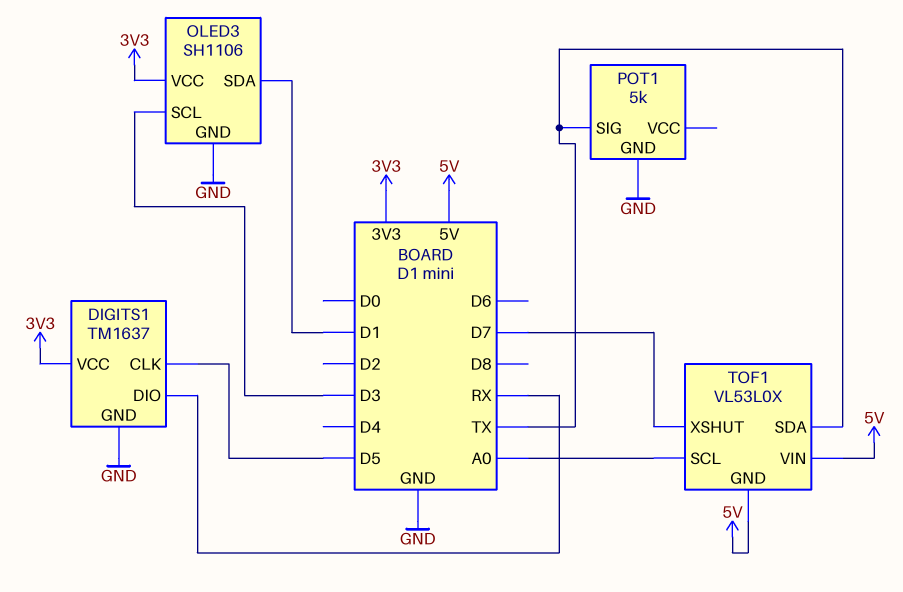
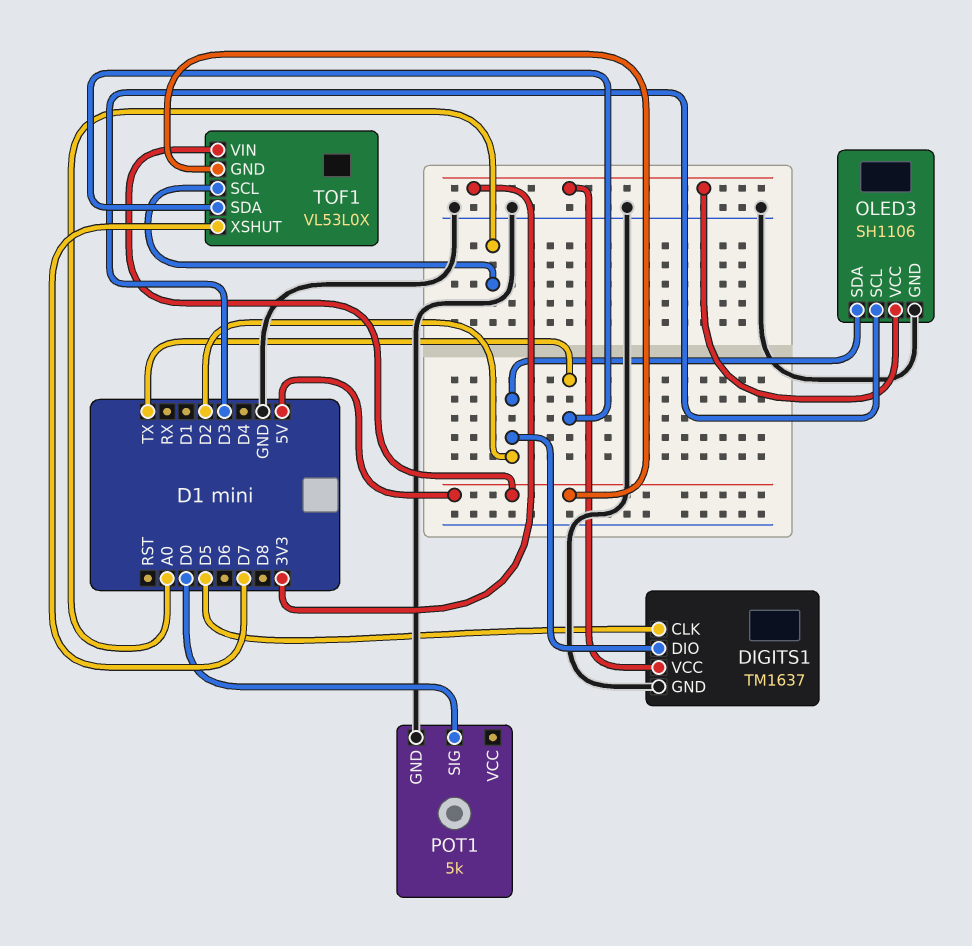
DIGITS1 pin DIO: RX -> D2
OLED3 pin SDA: D1 -> D2
POT1 pin SIG: TX -> D0

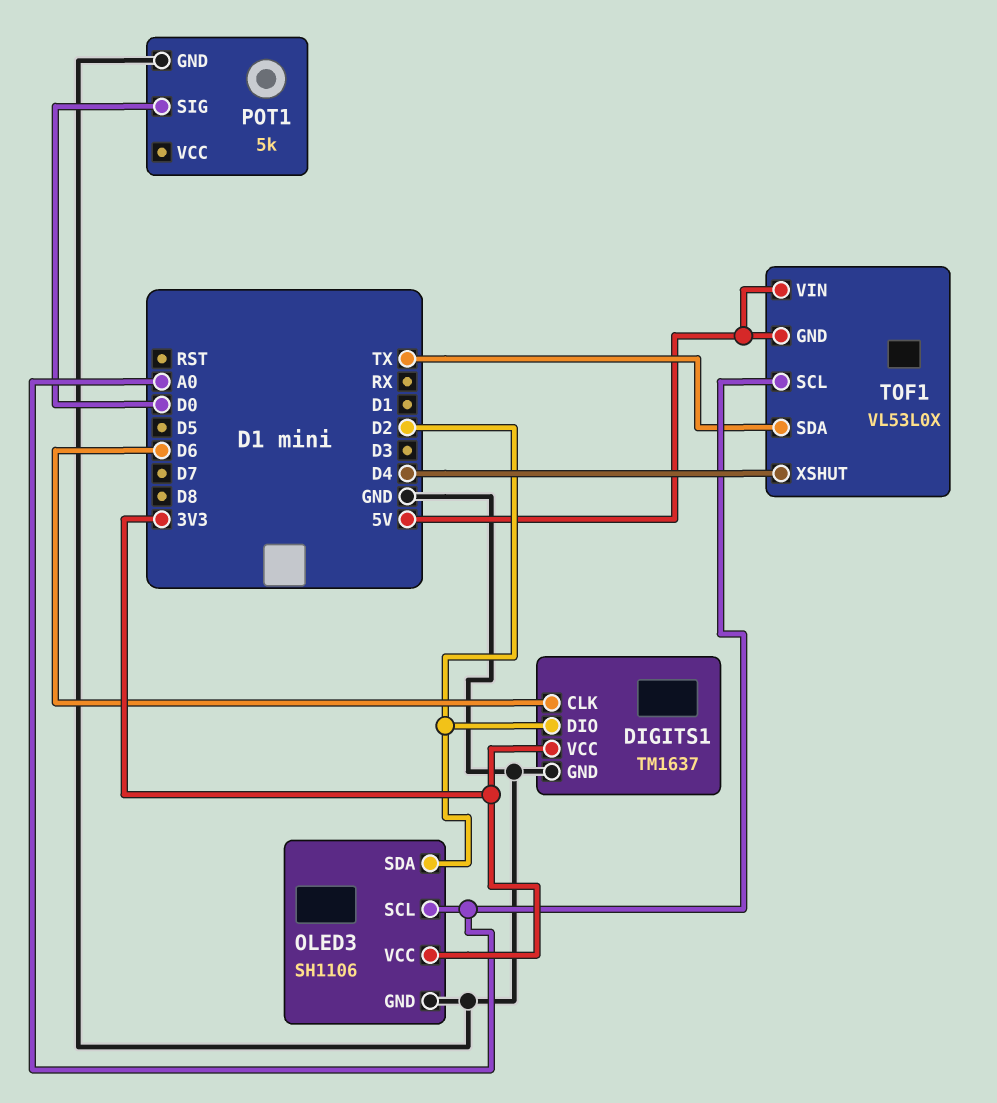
DIGITS1 pin CLK: D5 -> D6
OLED3 pin SCL: D3 -> A0
TOF1 pin XSHUT: D7 -> D4

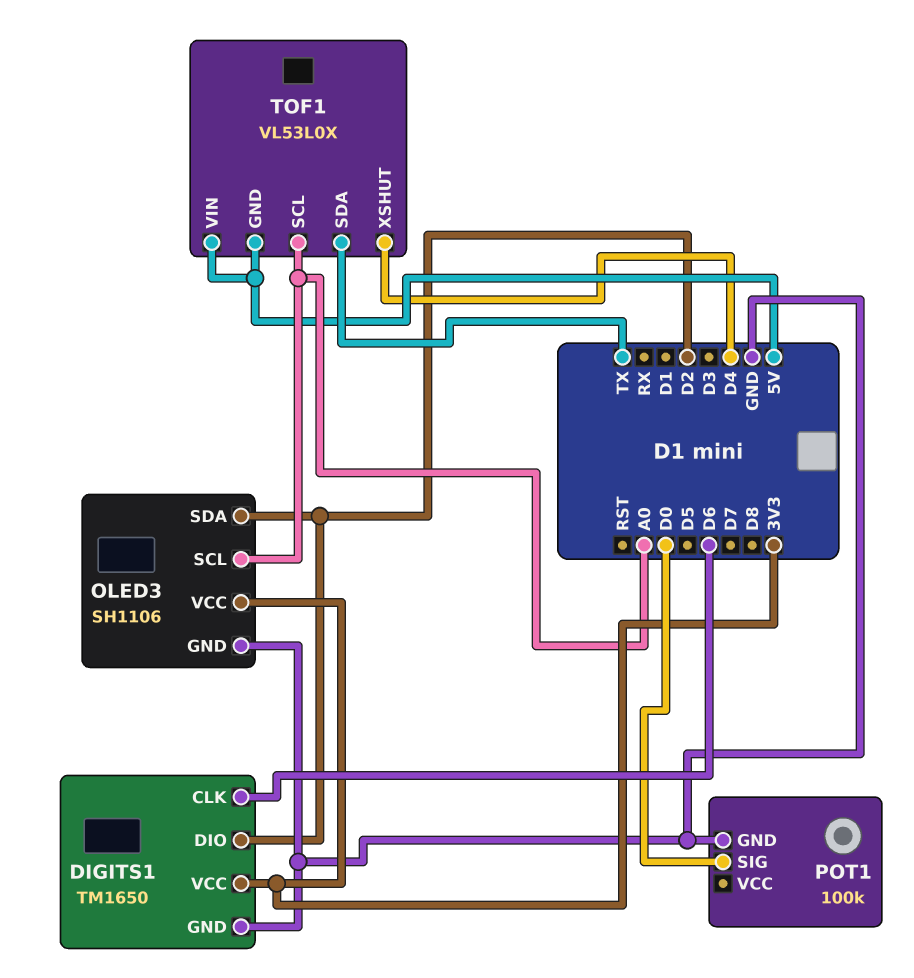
DIGITS1: TM1637 -> TM1650
POT1: 5k -> 100k

